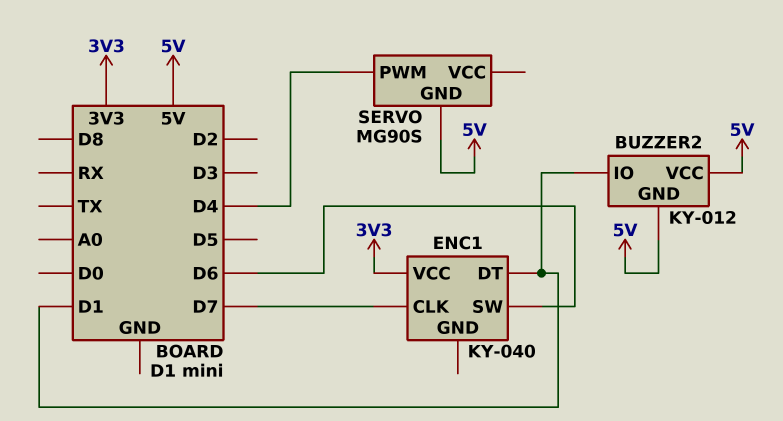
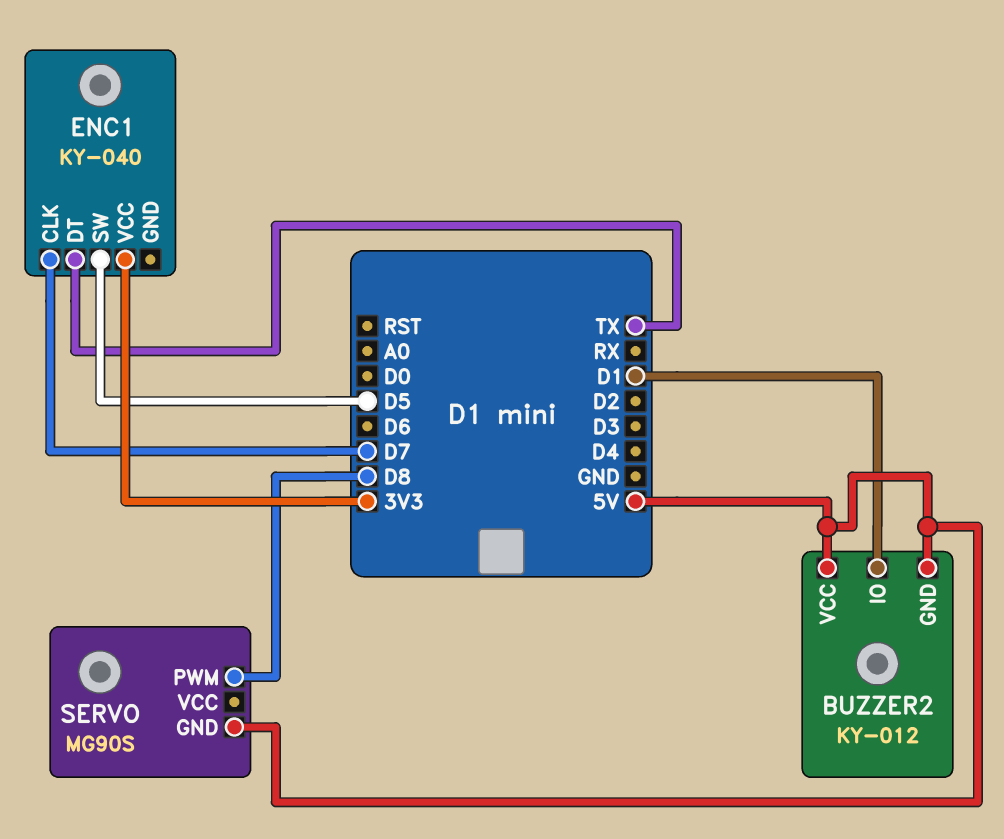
ENC1 pin DT: D1 -> TX
ENC1 pin SW: D6 -> D5
SERVO pin PWM: D4 -> D8

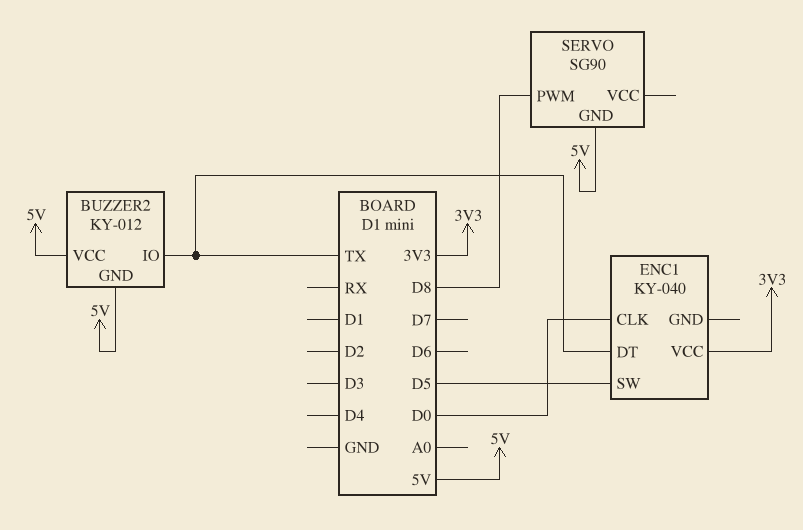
BUZZER2 pin IO: D1 -> TX
ENC1 pin CLK: D7 -> D0
SERVO: MG90S -> SG90

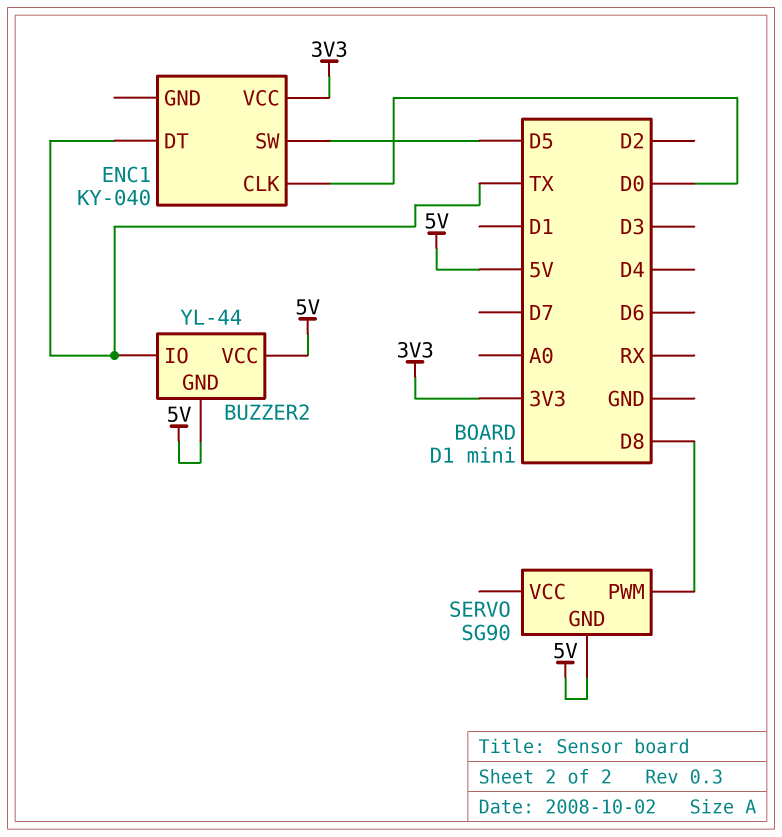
BUZZER2: KY-012 -> YL-44

